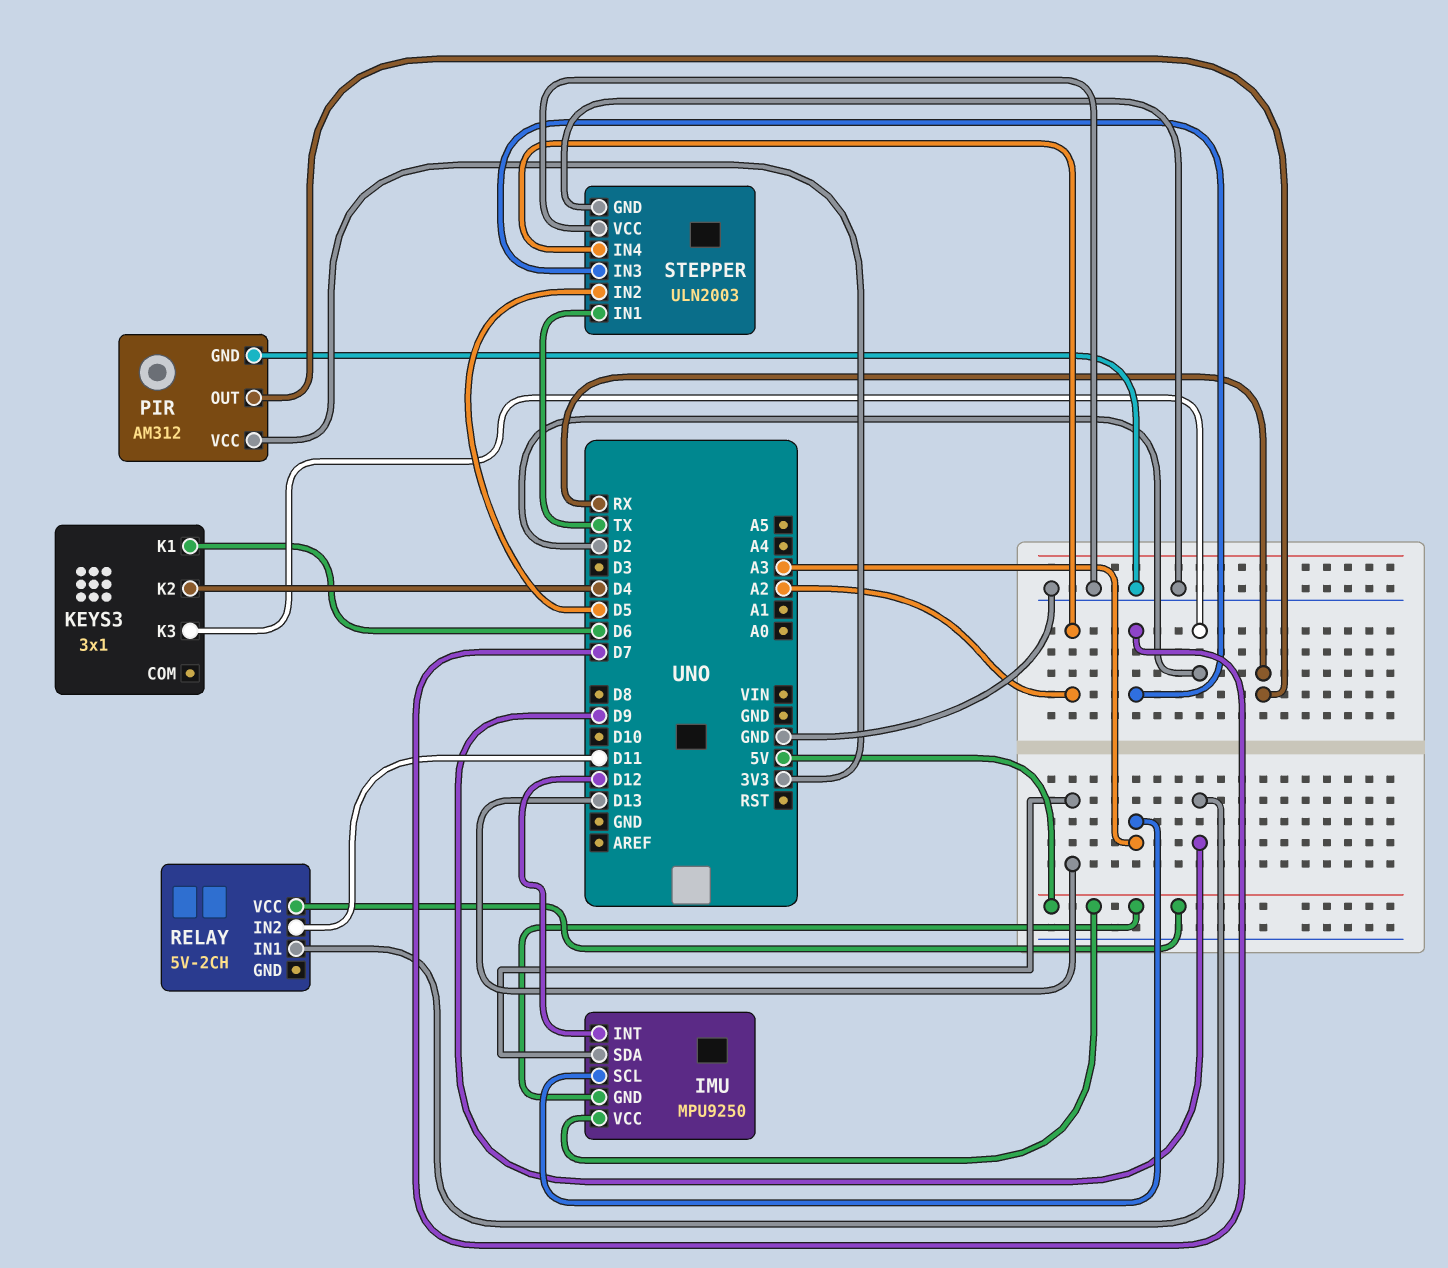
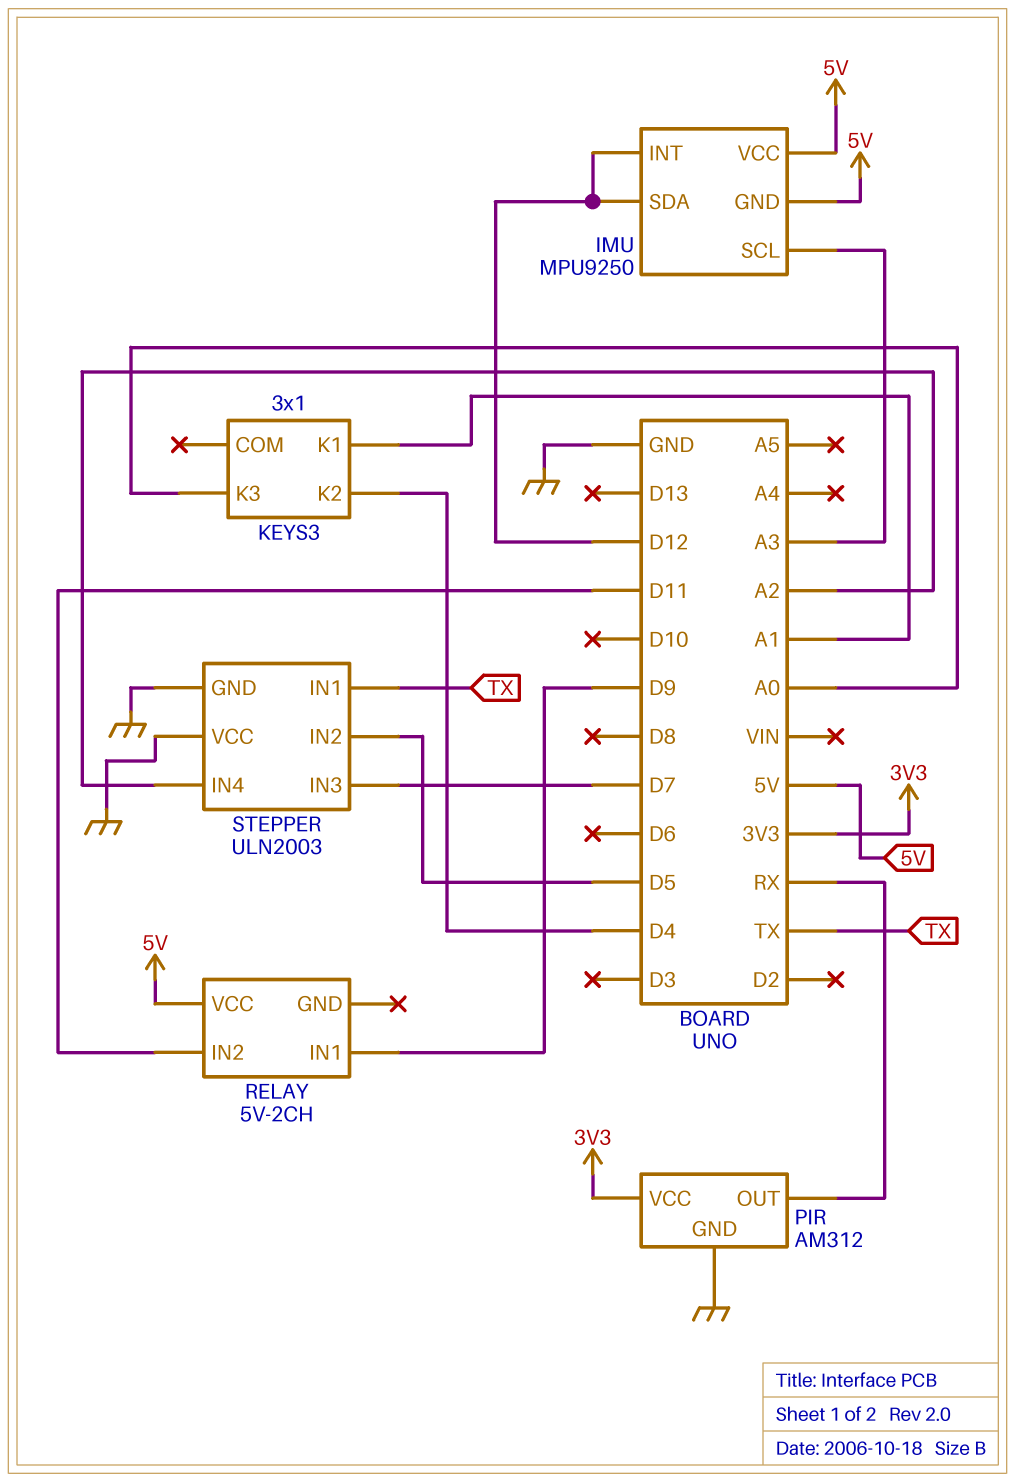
IMU pin SDA: D13 -> D12
KEYS3 pin K1: D6 -> A1
KEYS3 pin K3: D2 -> A0

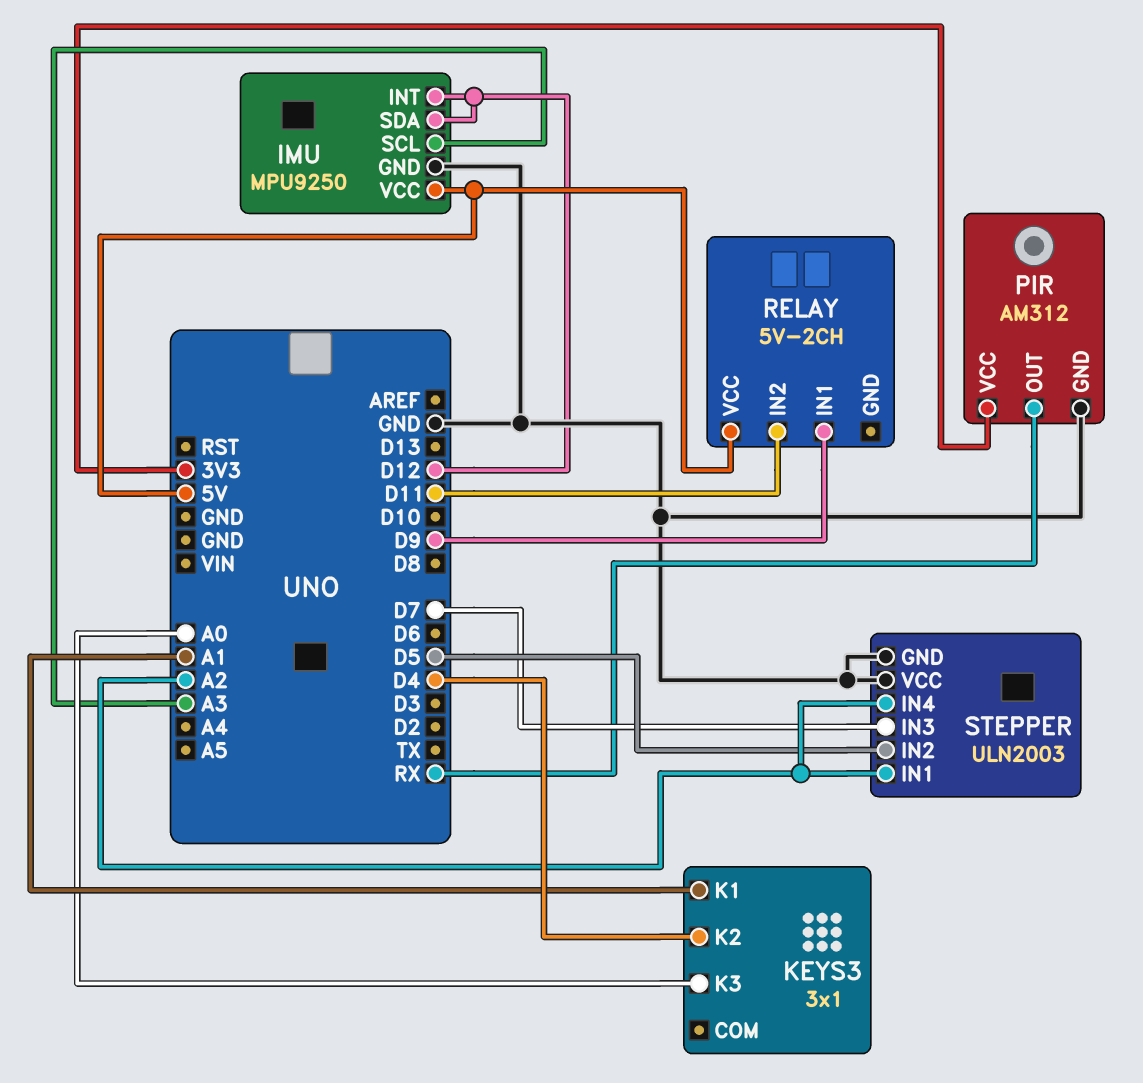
IMU pin GND: 5V -> GND
STEPPER pin IN1: TX -> A2

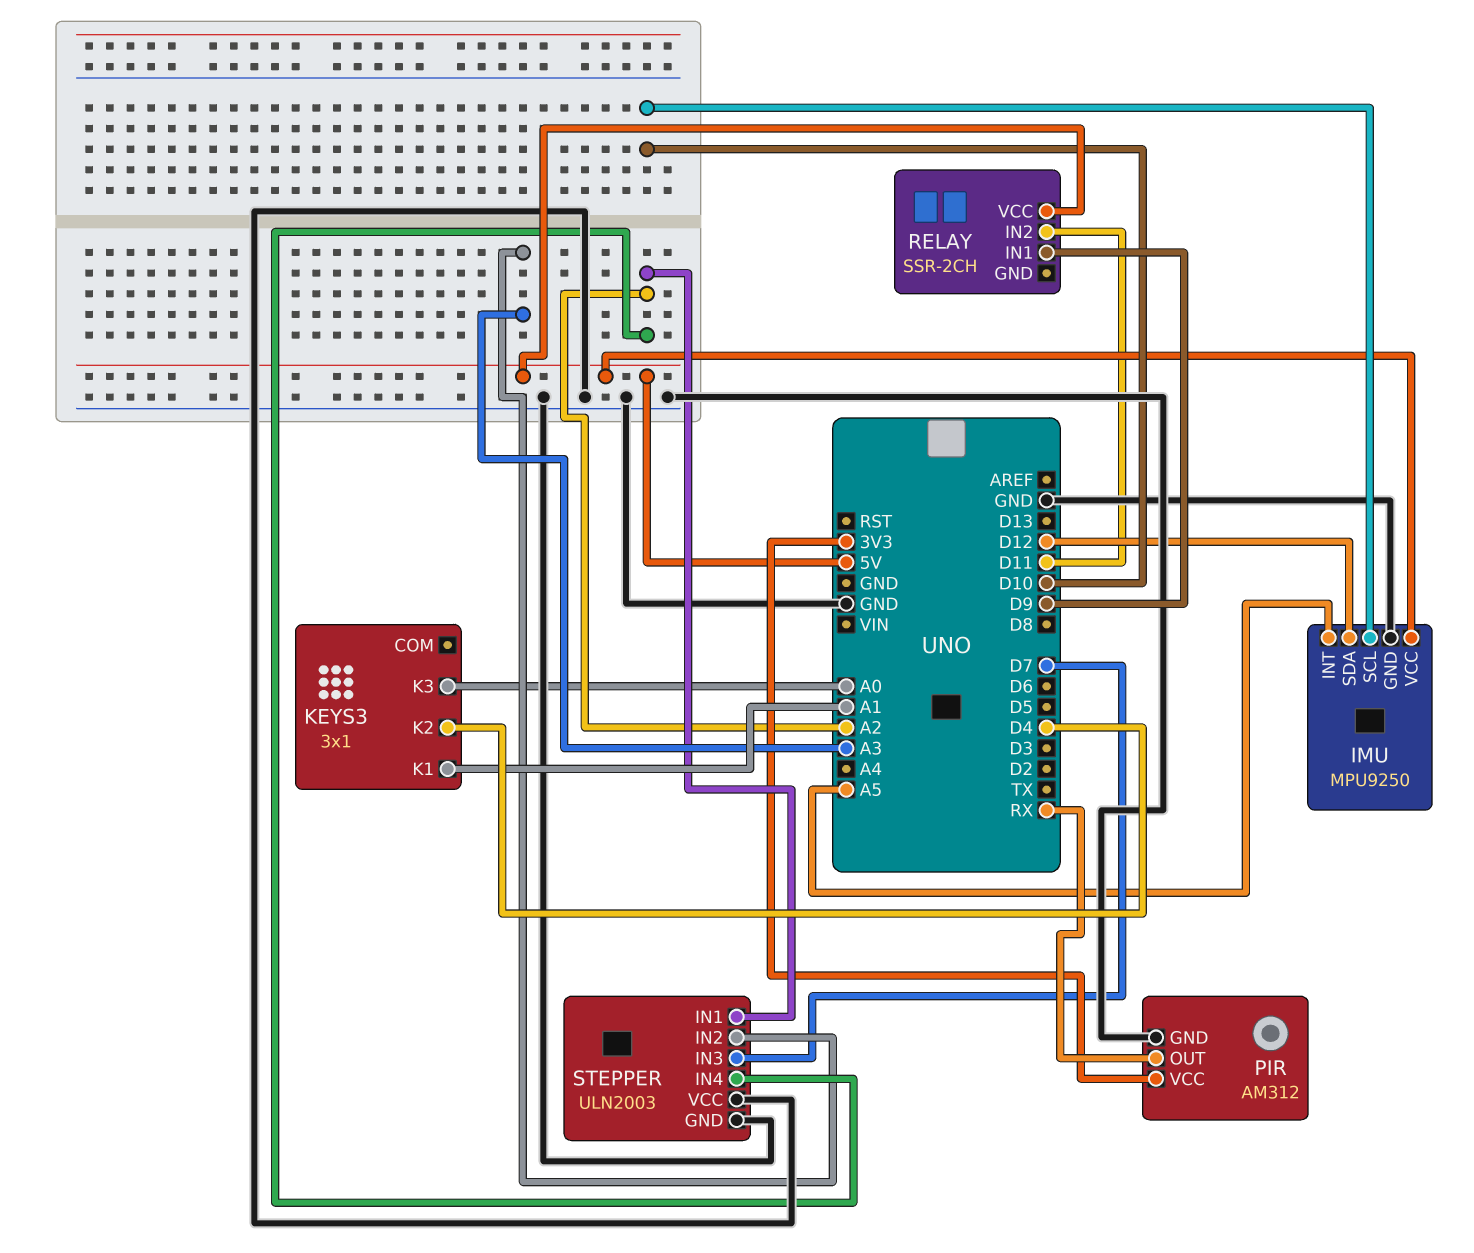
IMU pin INT: D12 -> A5
IMU pin SCL: A3 -> D10
RELAY: 5V-2CH -> SSR-2CH
STEPPER pin IN2: D5 -> A3

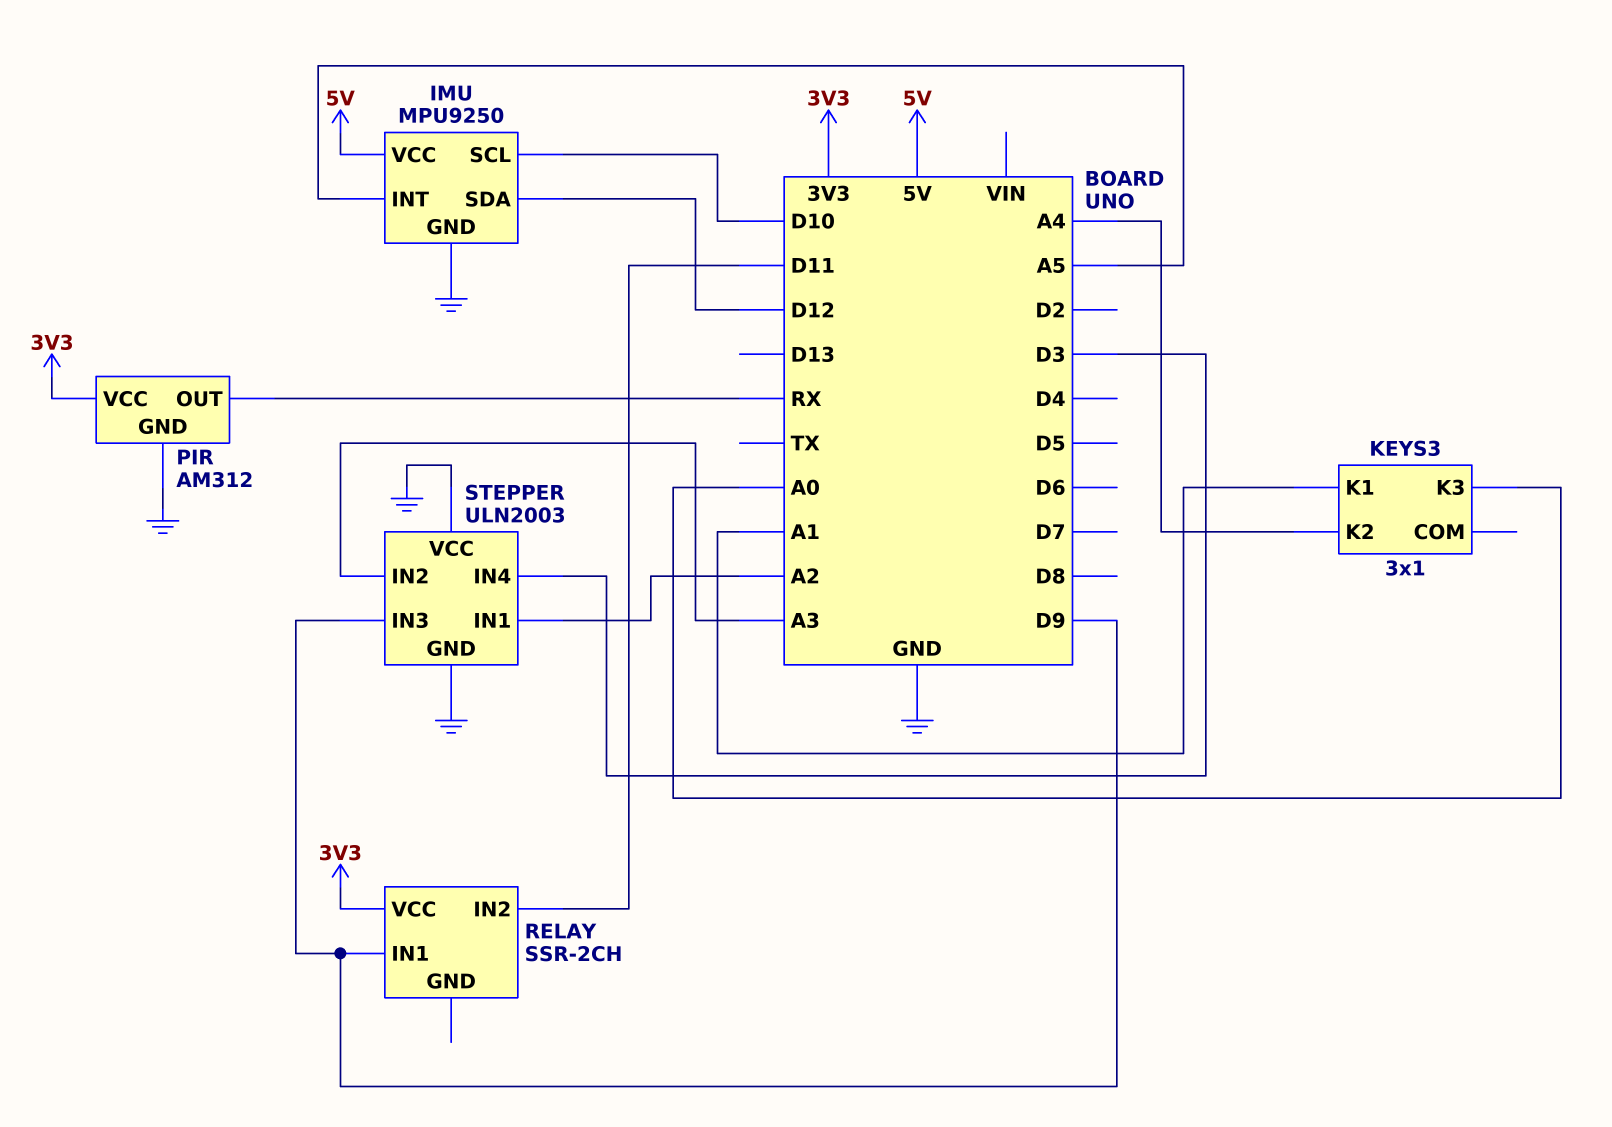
KEYS3 pin K2: D4 -> A4
RELAY pin VCC: 5V -> 3V3
STEPPER pin IN3: D7 -> D9
STEPPER pin IN4: A2 -> D3

